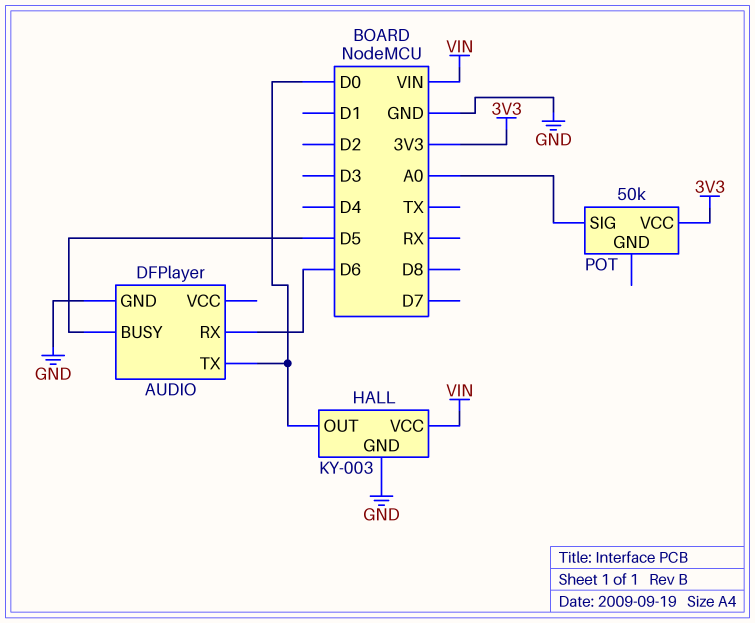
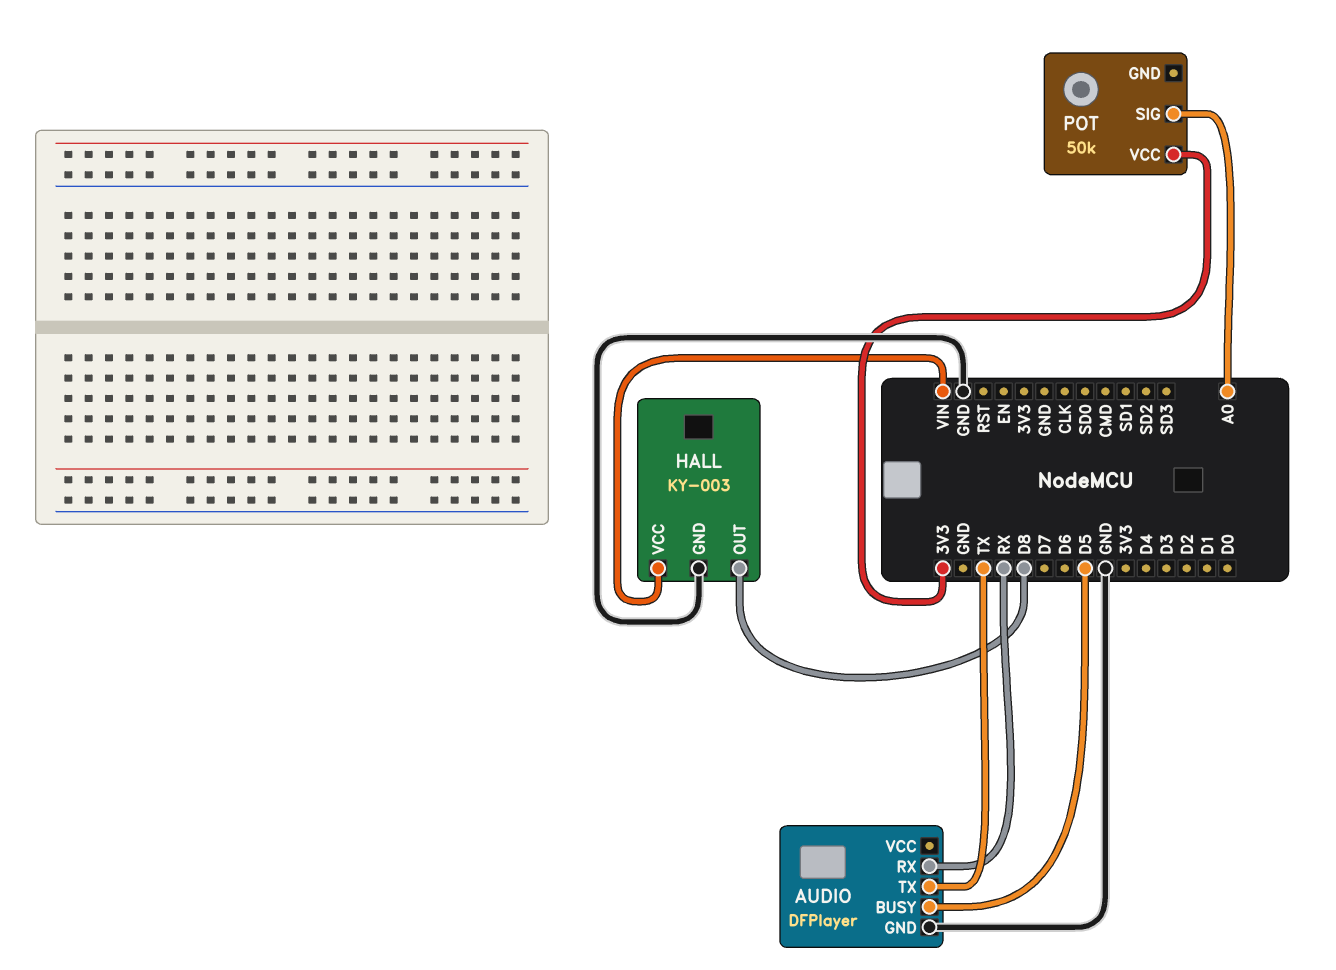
AUDIO pin RX: D6 -> RX
AUDIO pin TX: D0 -> TX
HALL pin OUT: D0 -> D8

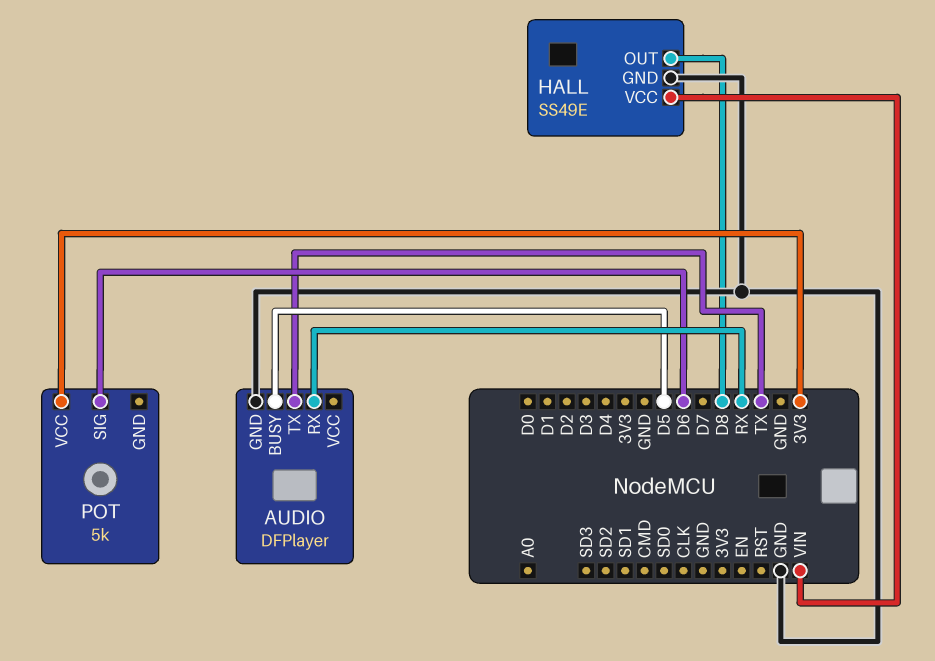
HALL: KY-003 -> SS49E
POT: 50k -> 5k
POT pin SIG: A0 -> D6

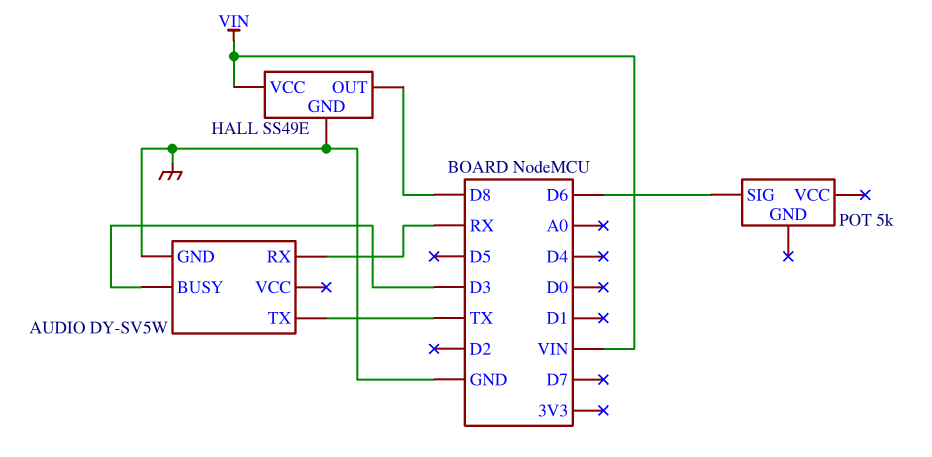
AUDIO: DFPlayer -> DY-SV5W
AUDIO pin BUSY: D5 -> D3
POT pin VCC: 3V3 -> none

